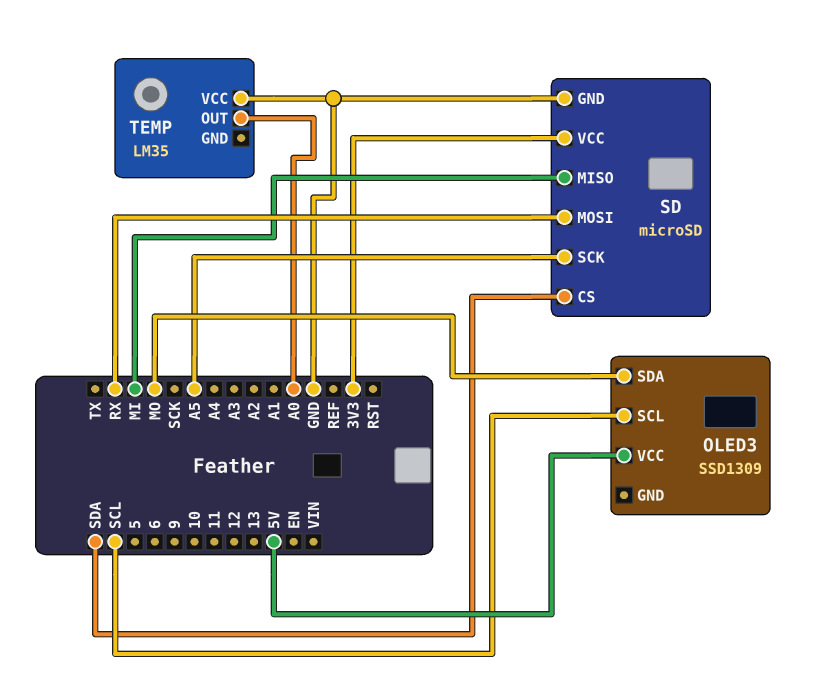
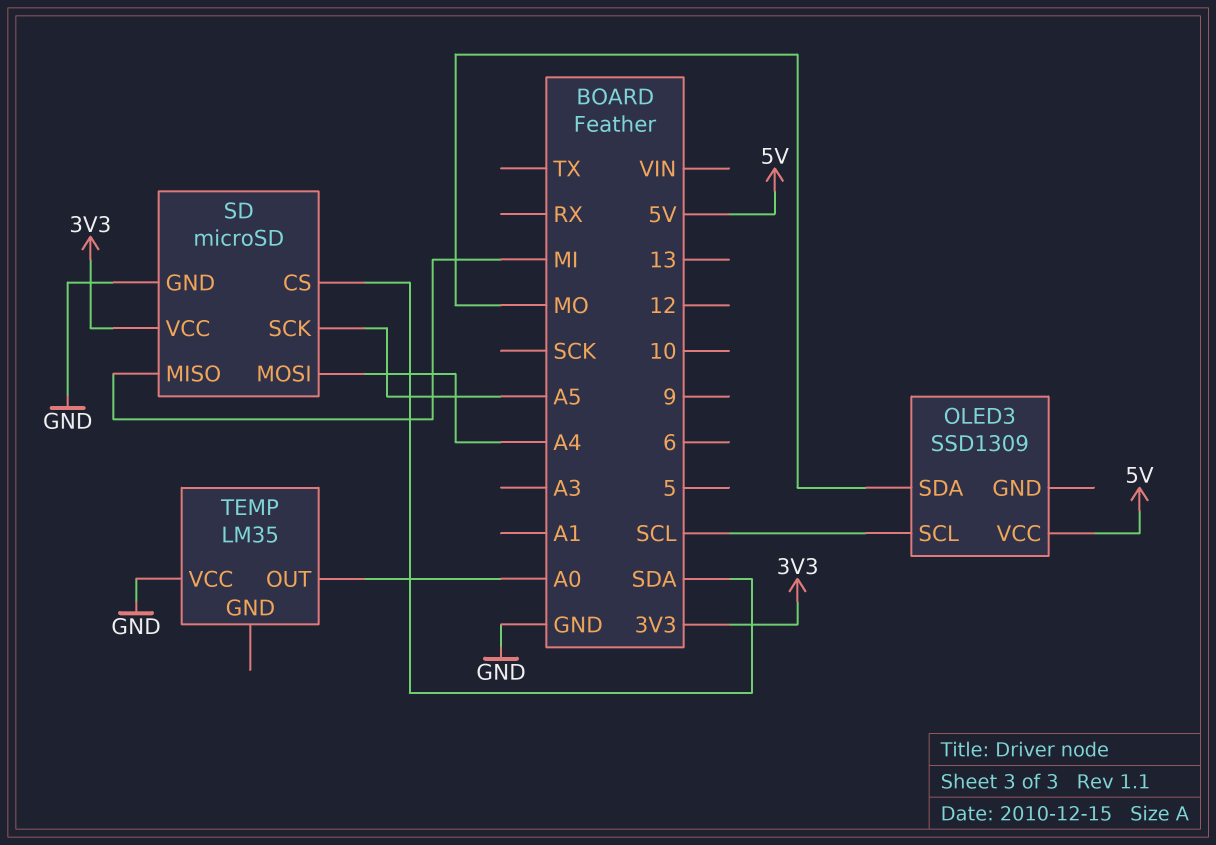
SD pin MOSI: RX -> A4

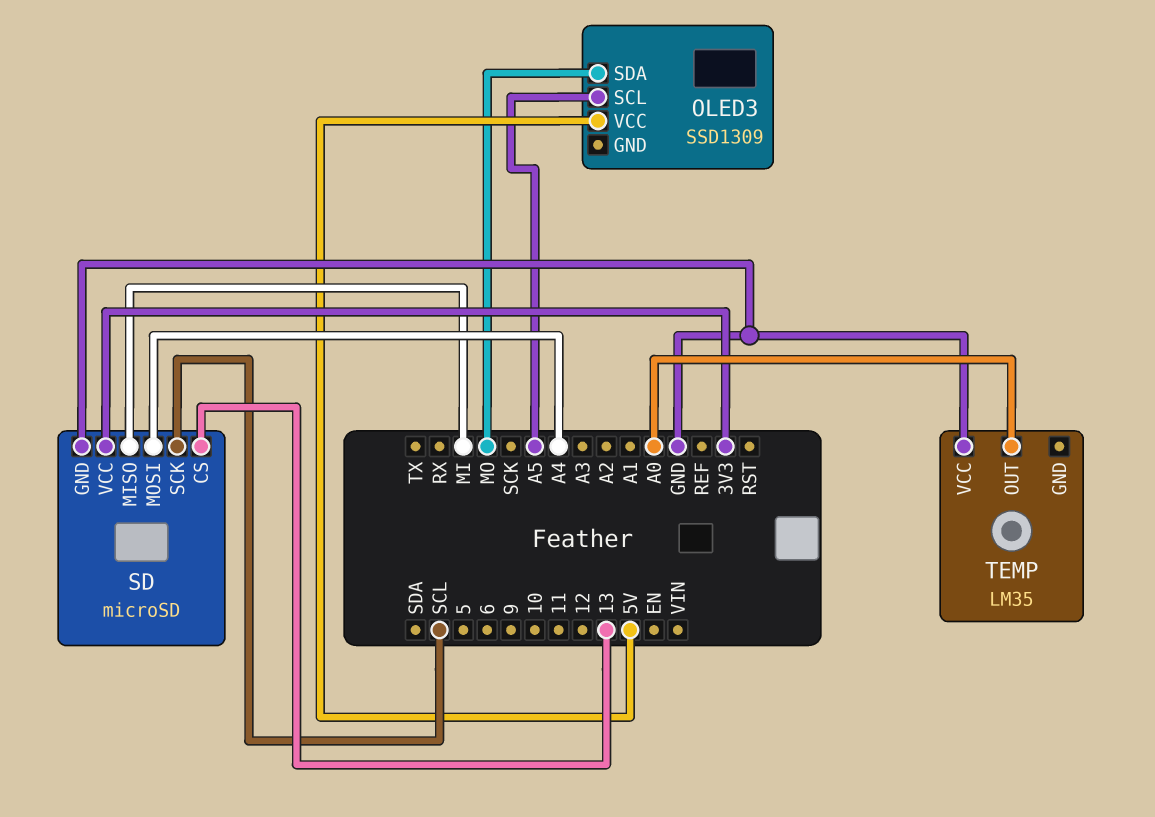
OLED3 pin SCL: SCL -> A5
SD pin CS: SDA -> 13
SD pin SCK: A5 -> SCL

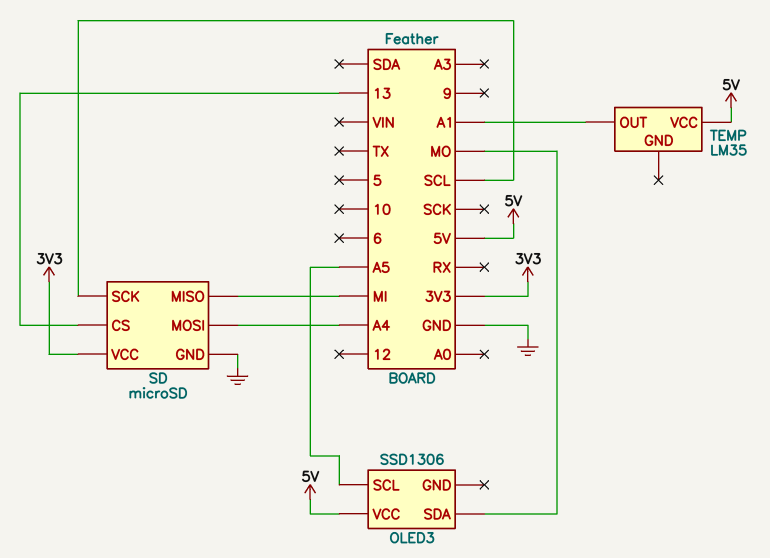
OLED3: SSD1309 -> SSD1306
TEMP pin OUT: A0 -> A1
TEMP pin VCC: GND -> 5V

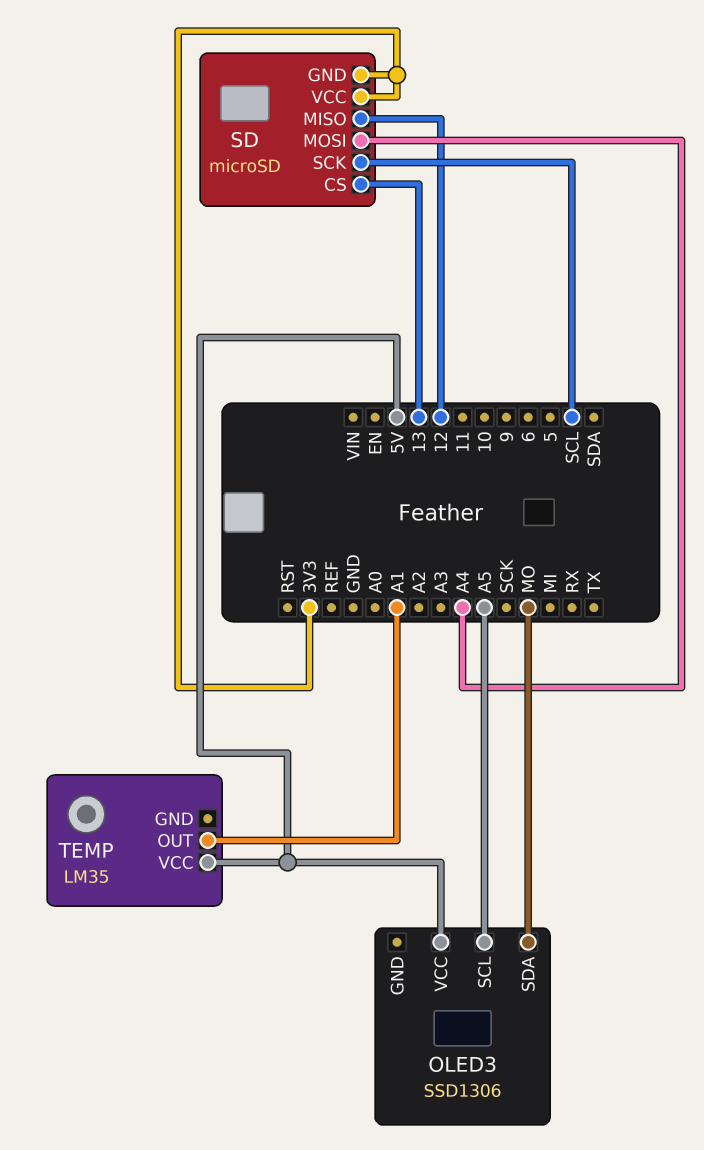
SD pin GND: GND -> 3V3
SD pin MISO: MI -> 12

